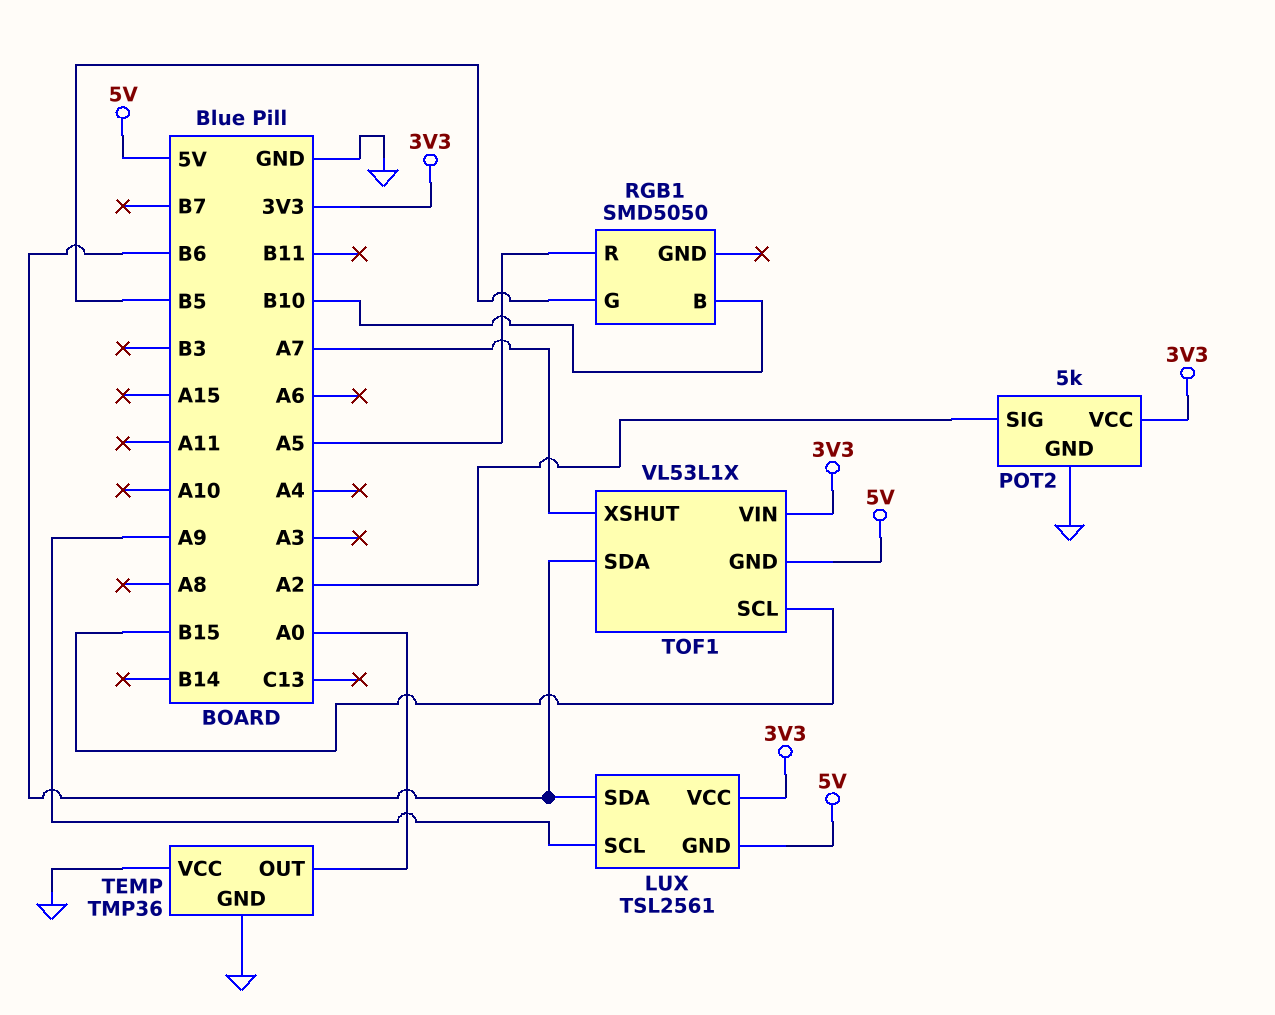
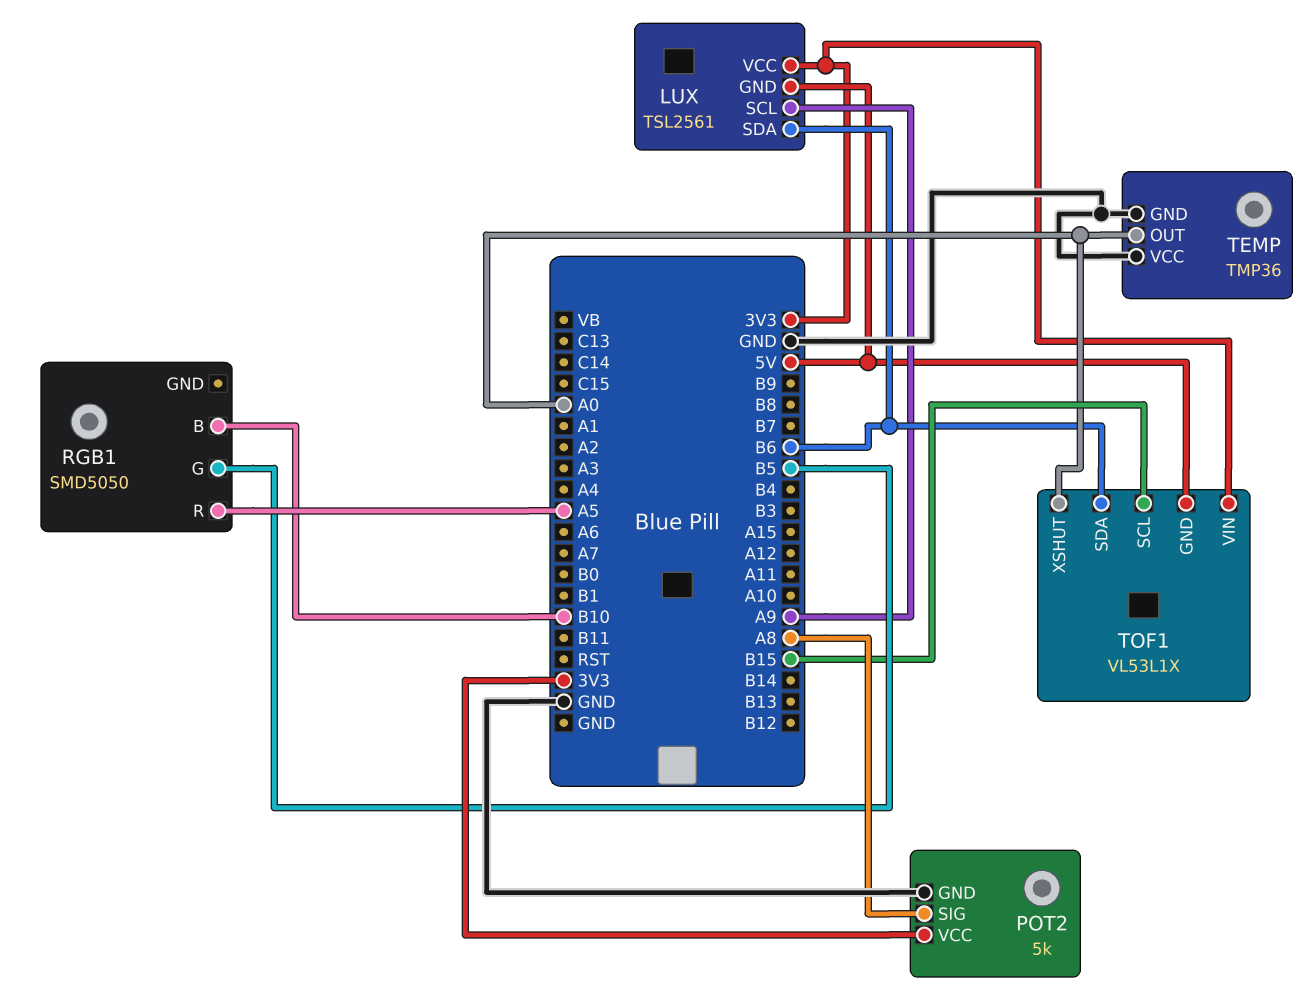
POT2 pin SIG: A2 -> A8
TOF1 pin XSHUT: A7 -> A0

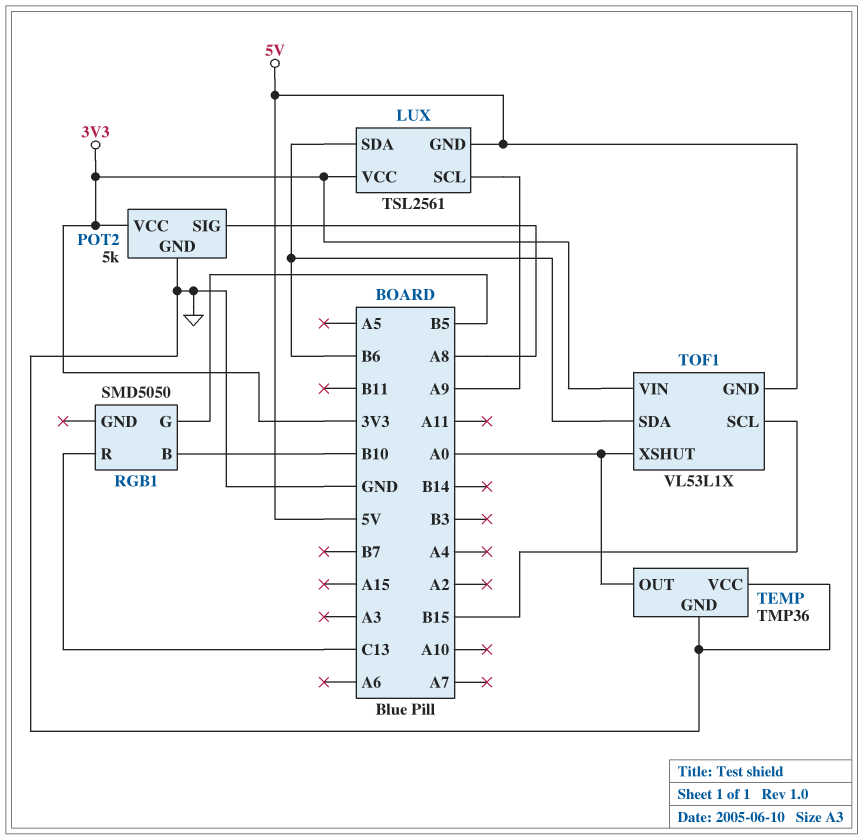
RGB1 pin R: A5 -> C13

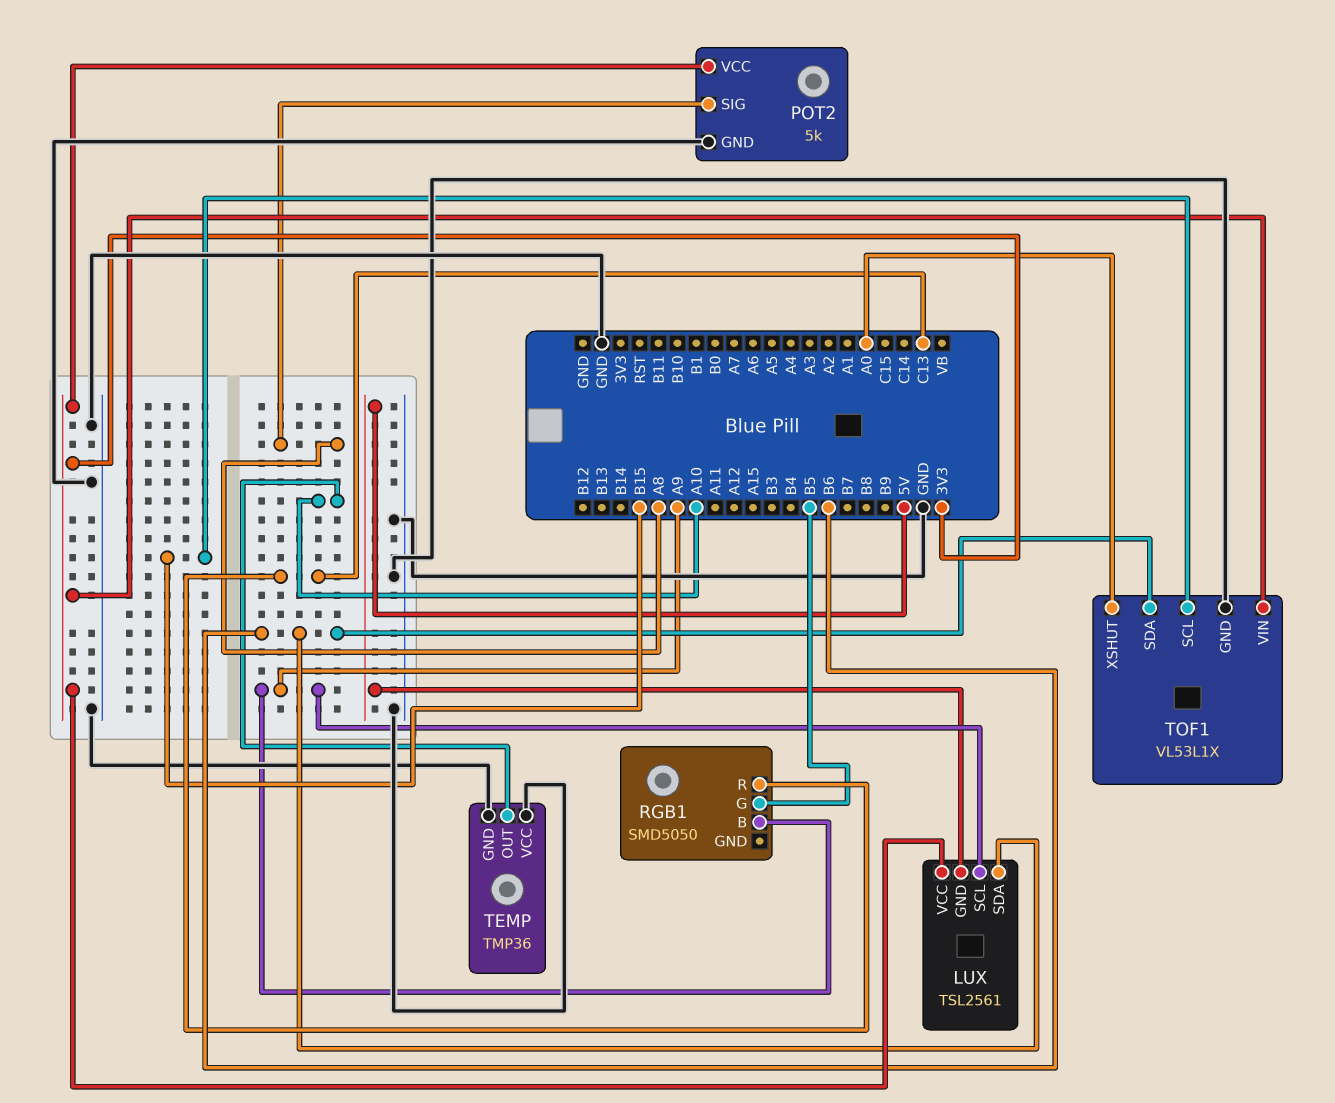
RGB1 pin B: B10 -> A9
TEMP pin OUT: A0 -> A10
TOF1 pin GND: 5V -> GND

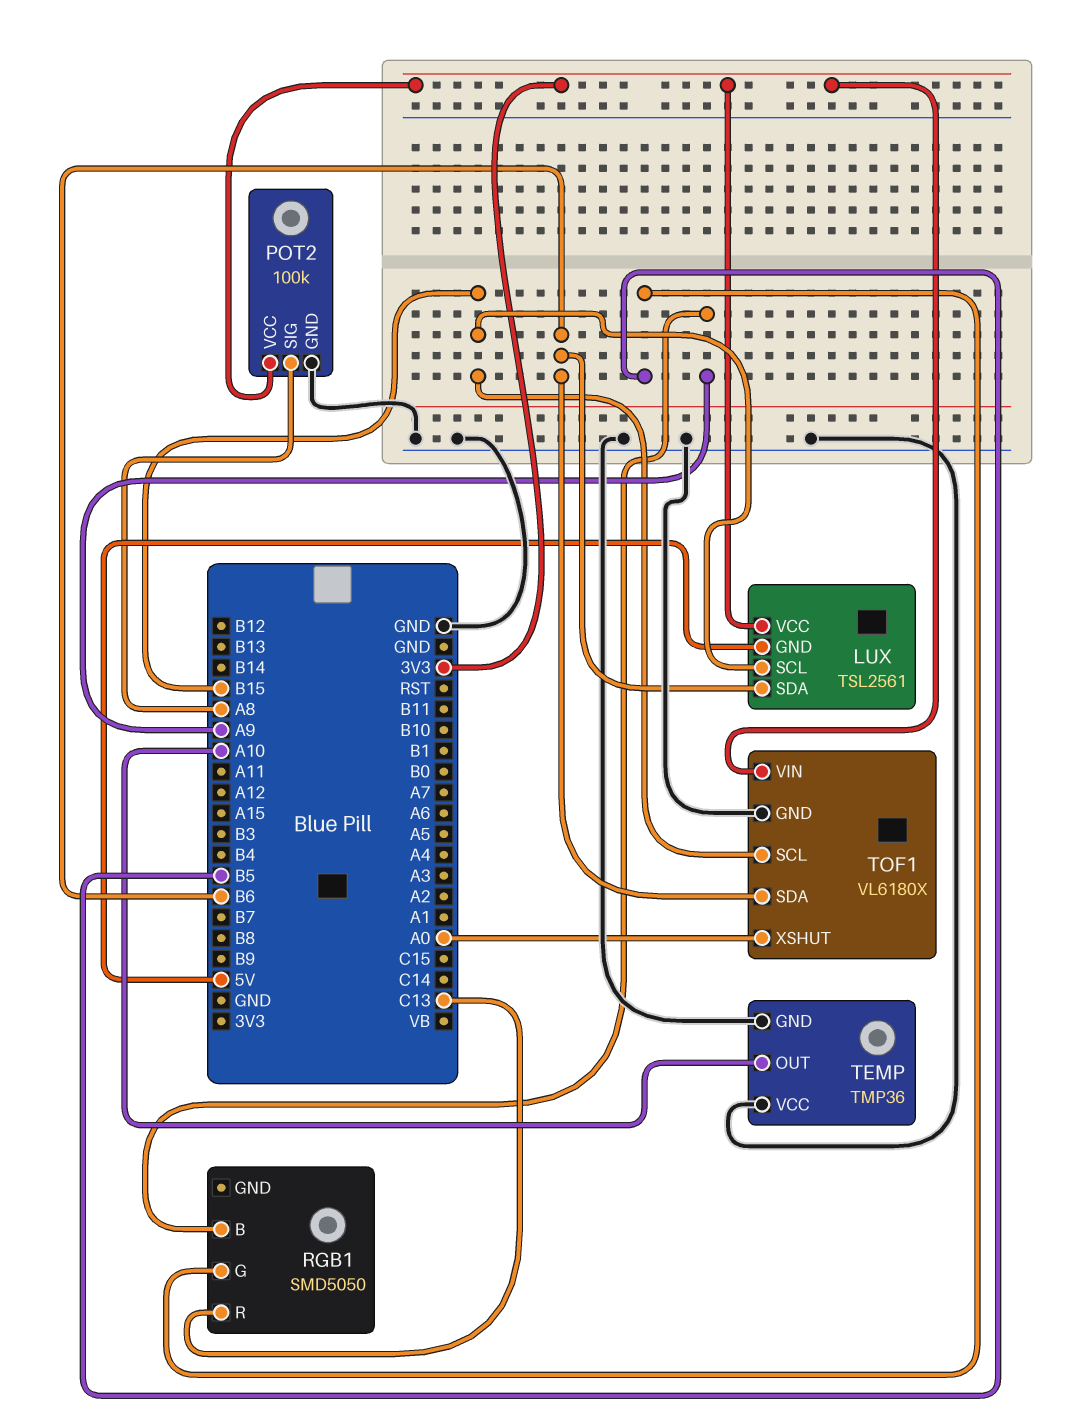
LUX pin SCL: A9 -> B15
POT2: 5k -> 100k
TOF1: VL53L1X -> VL6180X

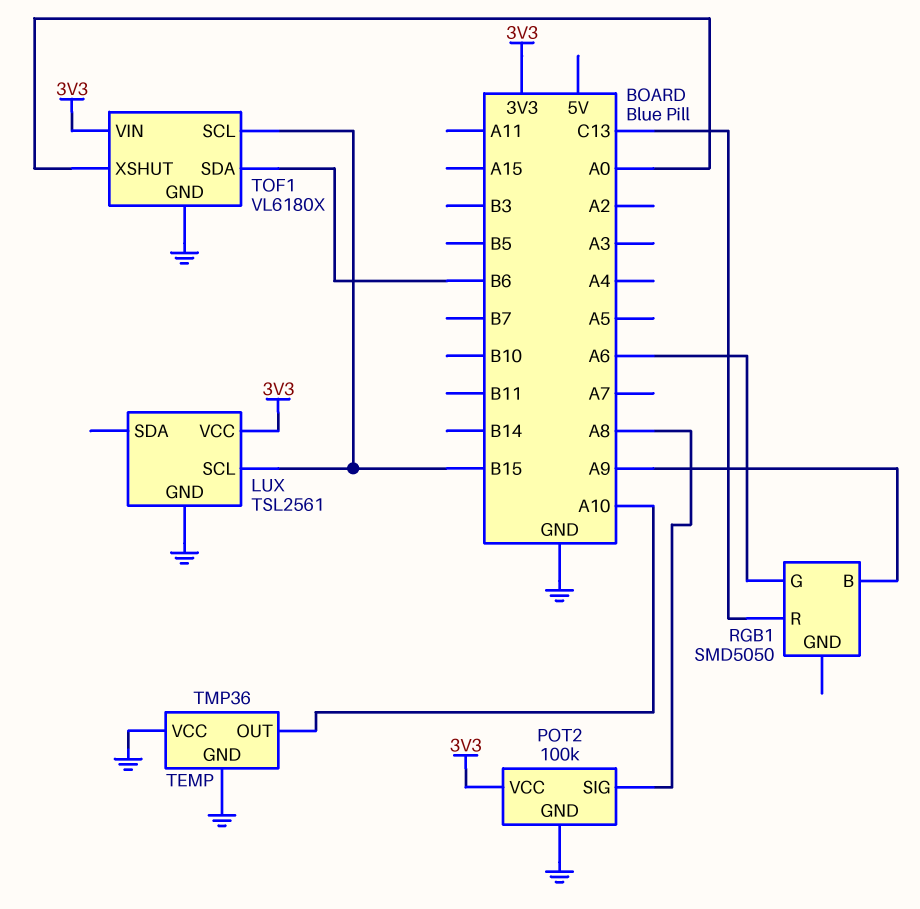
LUX pin GND: 5V -> GND
LUX pin SDA: B6 -> none
RGB1 pin G: B5 -> A6

